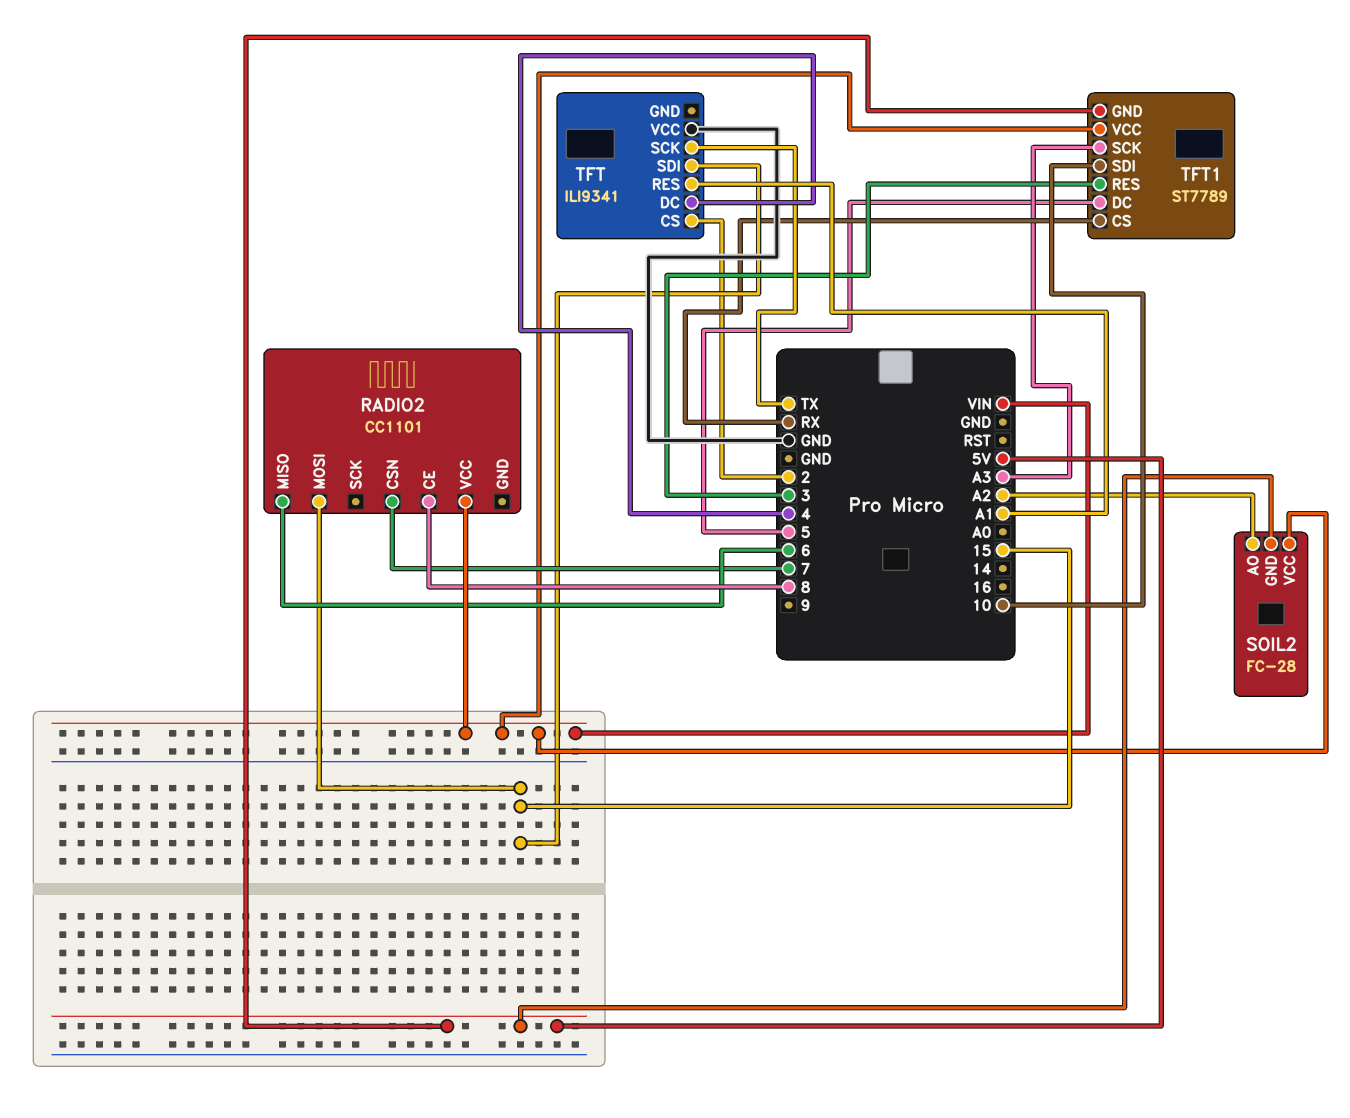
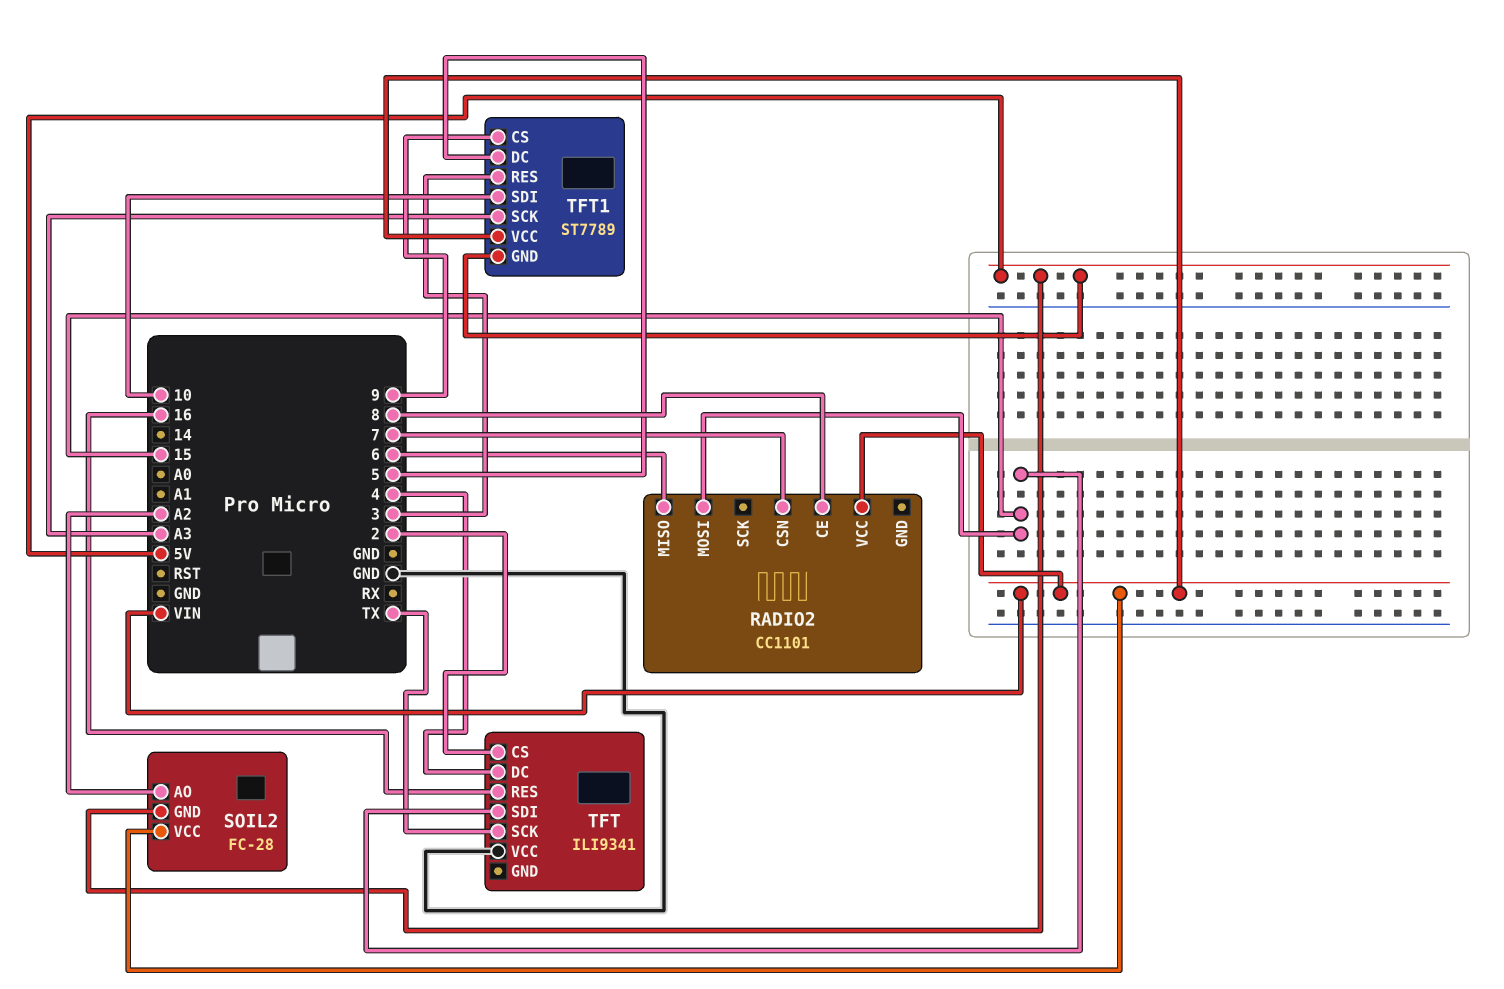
TFT pin RES: A1 -> 16
TFT1 pin CS: RX -> 9

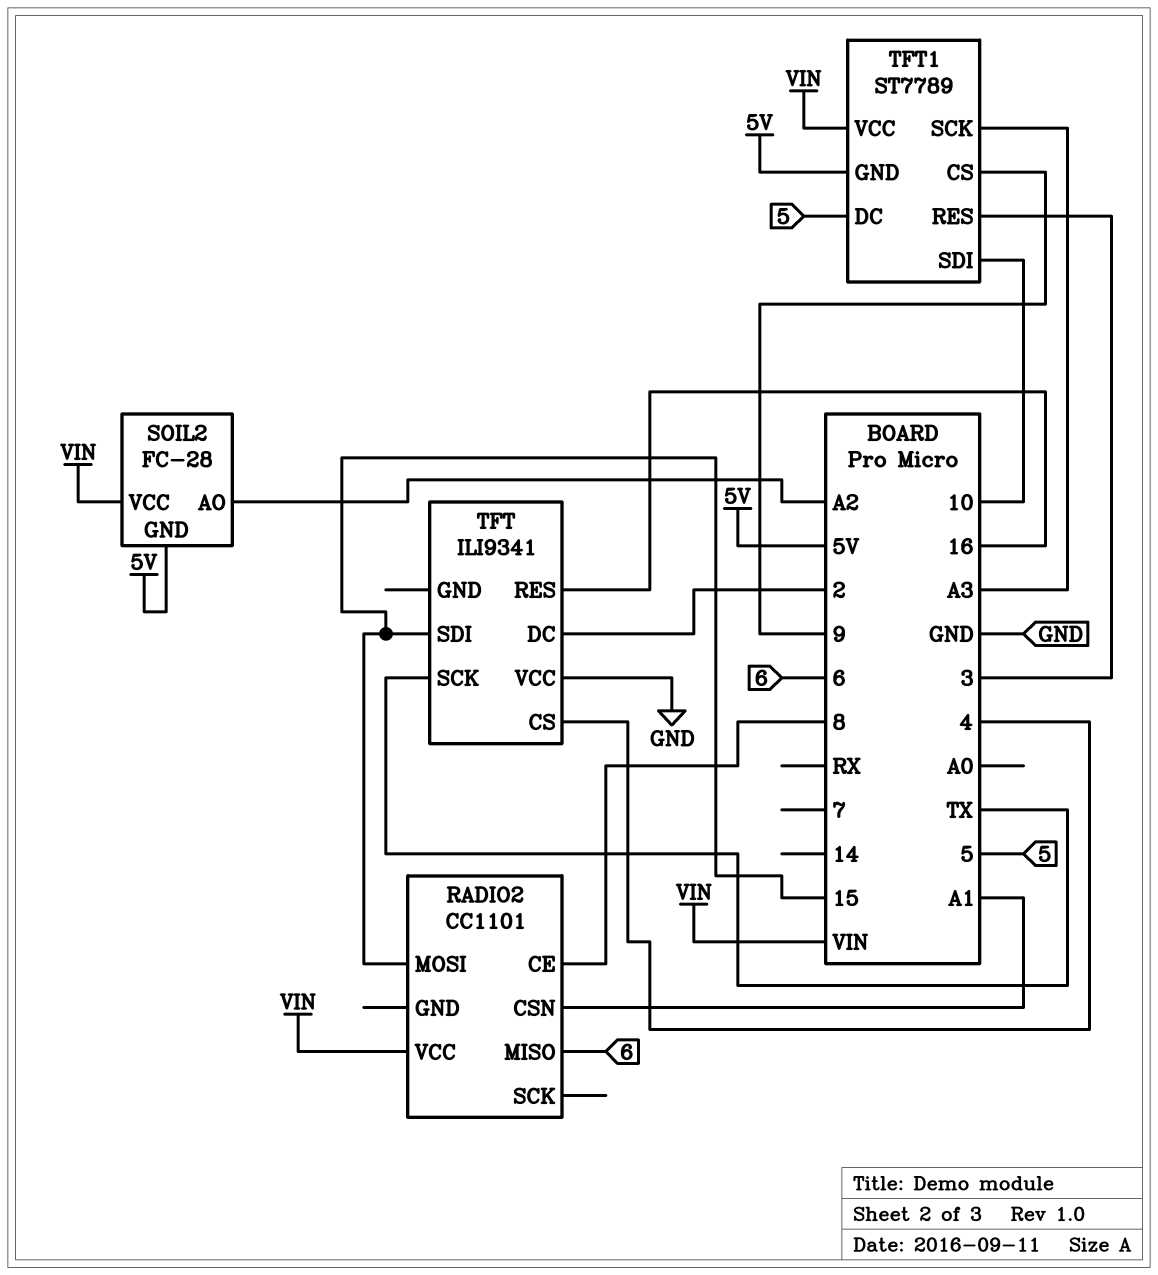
RADIO2 pin CSN: 7 -> A1
TFT pin CS: 2 -> 4
TFT pin DC: 4 -> 2

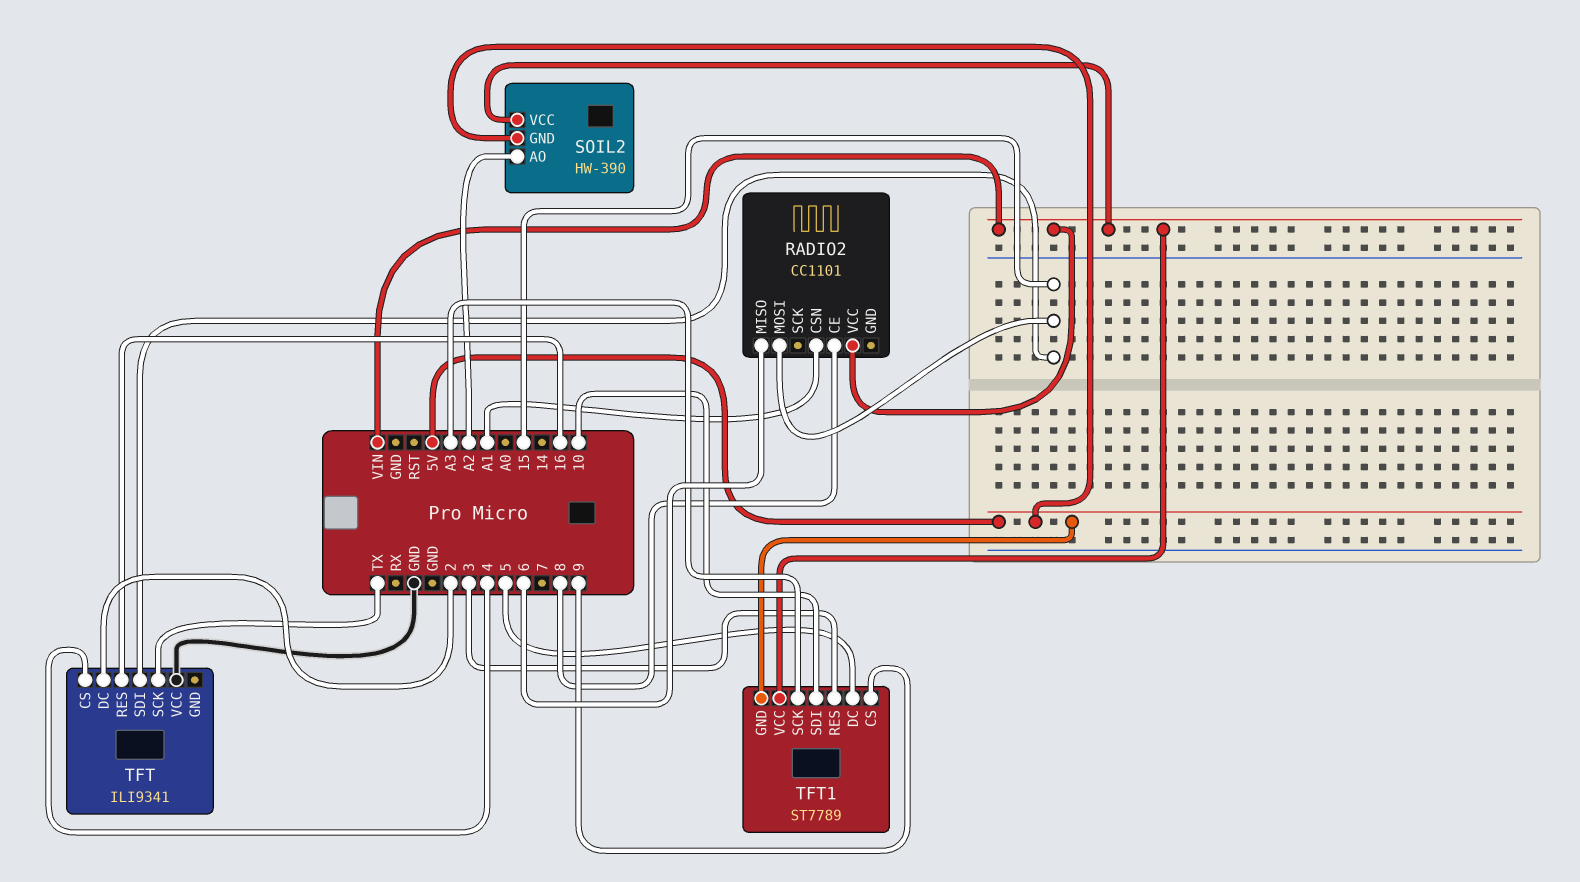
SOIL2: FC-28 -> HW-390

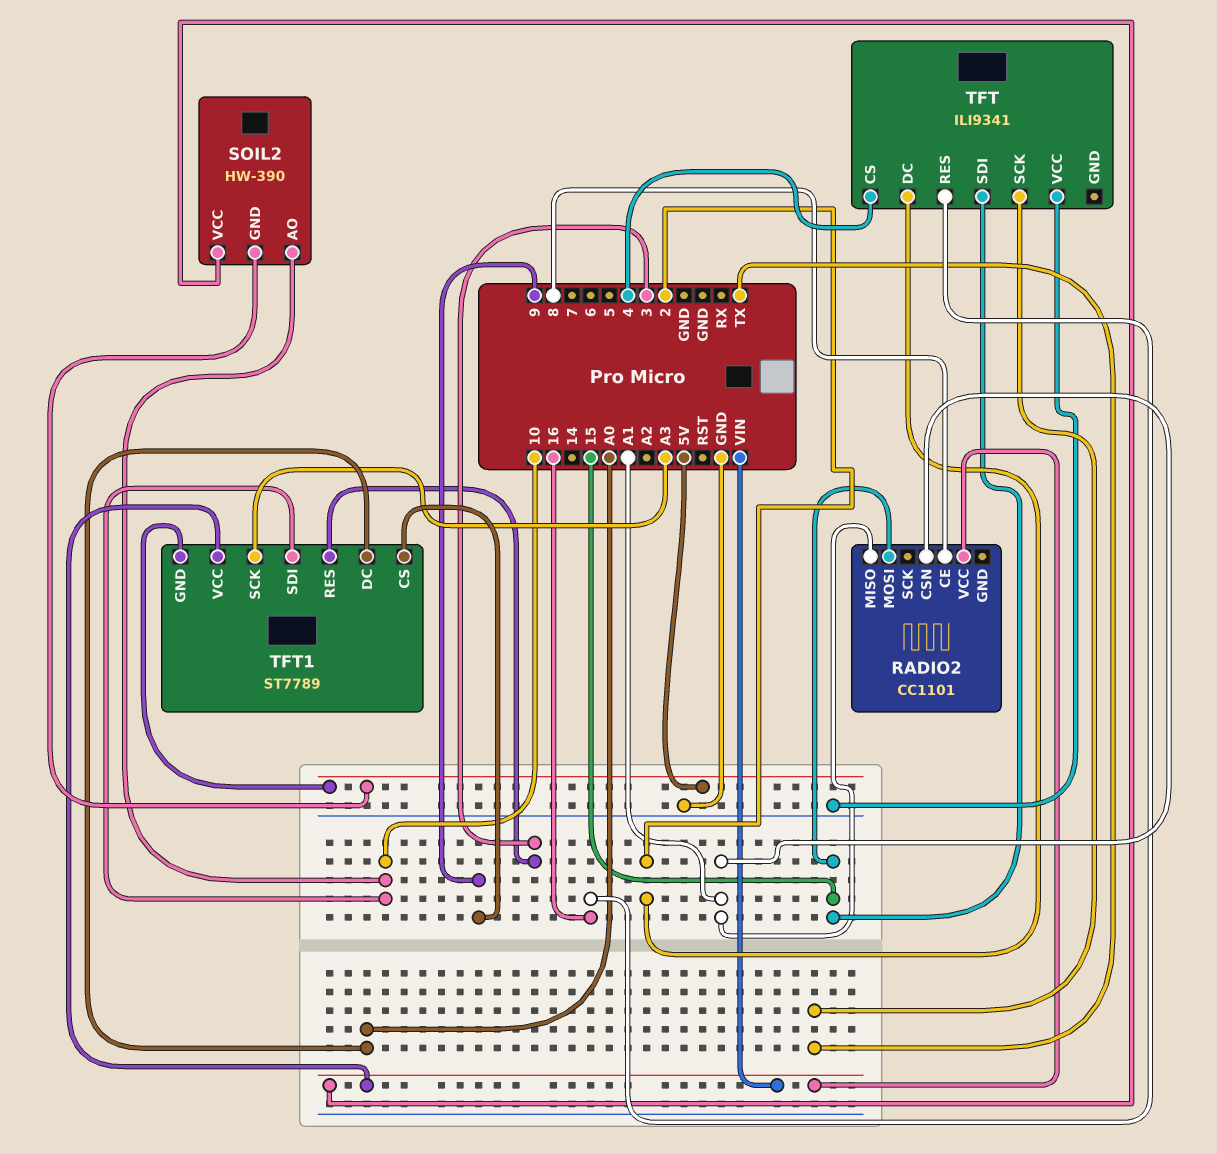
RADIO2 pin MISO: 6 -> A1
SOIL2 pin AO: A2 -> 10
TFT1 pin DC: 5 -> A0

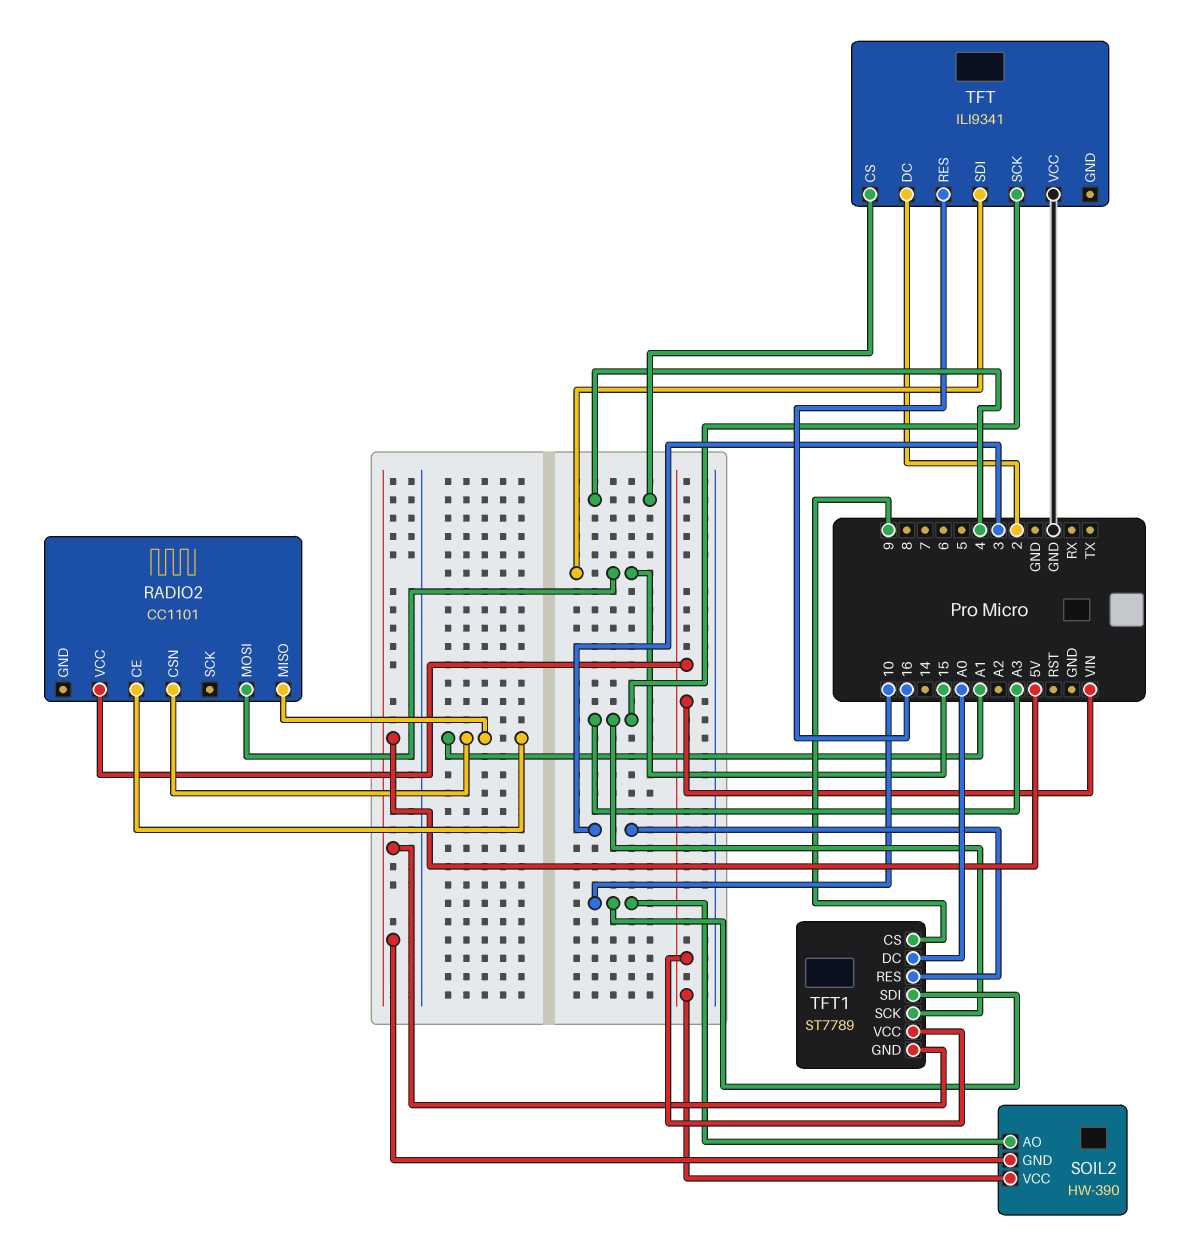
RADIO2 pin CE: 8 -> A1
TFT pin SCK: TX -> A3

